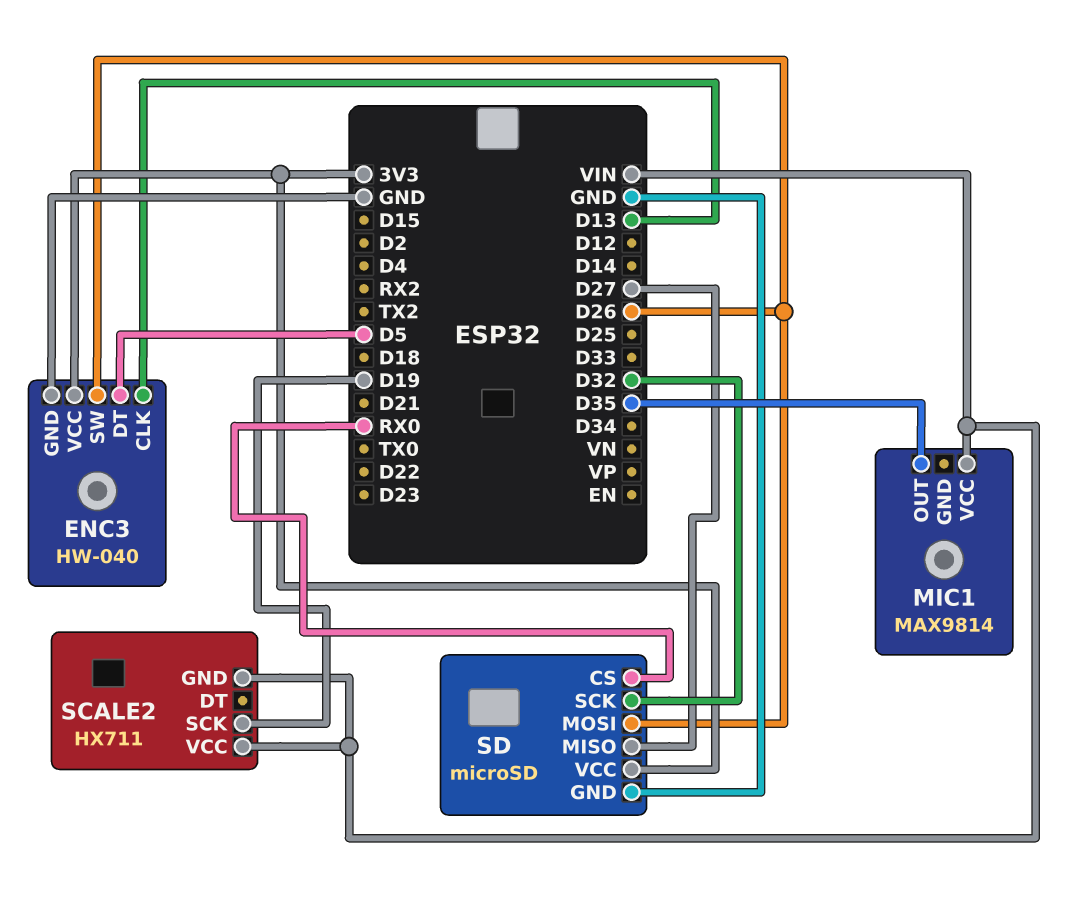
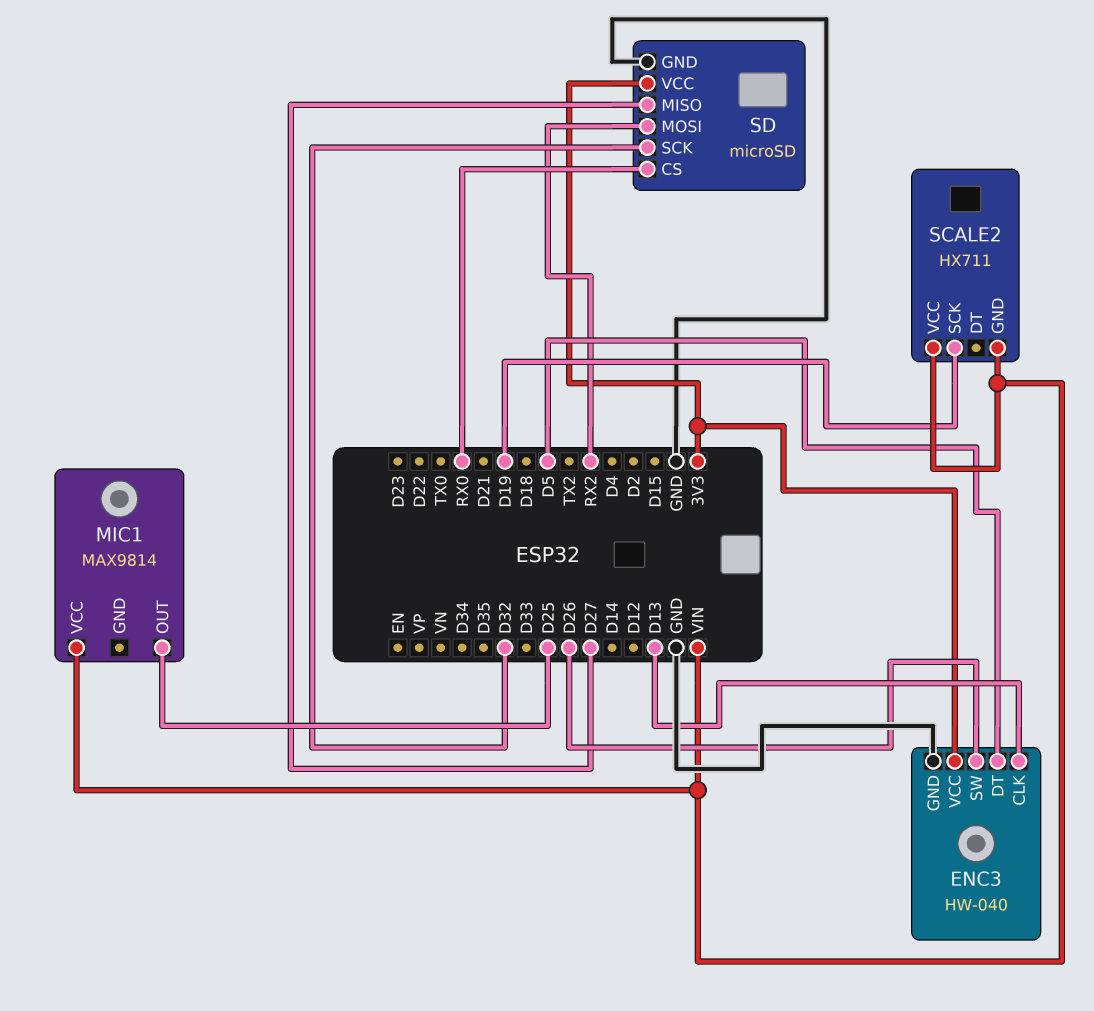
MIC1 pin OUT: D35 -> D25
SD pin MOSI: D26 -> RX2

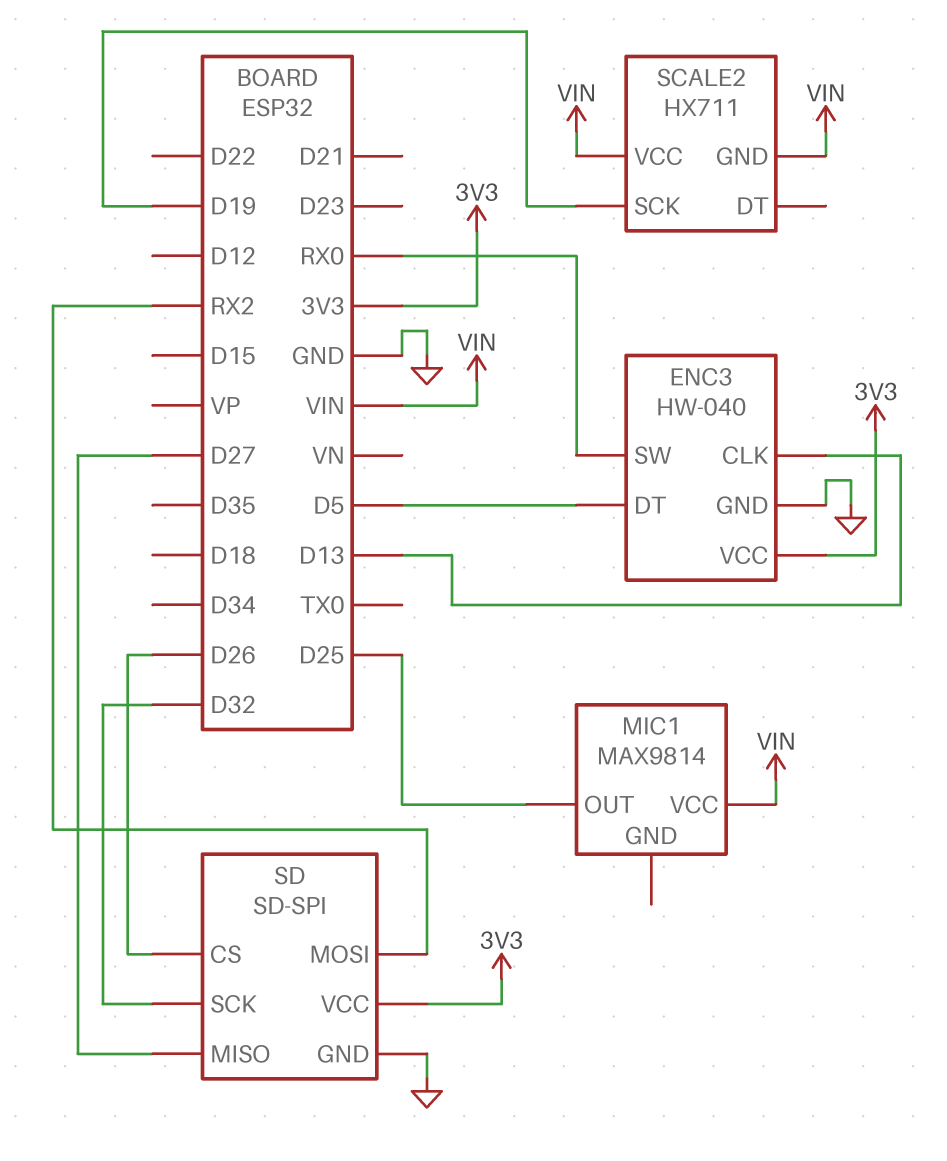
ENC3 pin SW: D26 -> RX0
SD: microSD -> SD-SPI
SD pin CS: RX0 -> D26

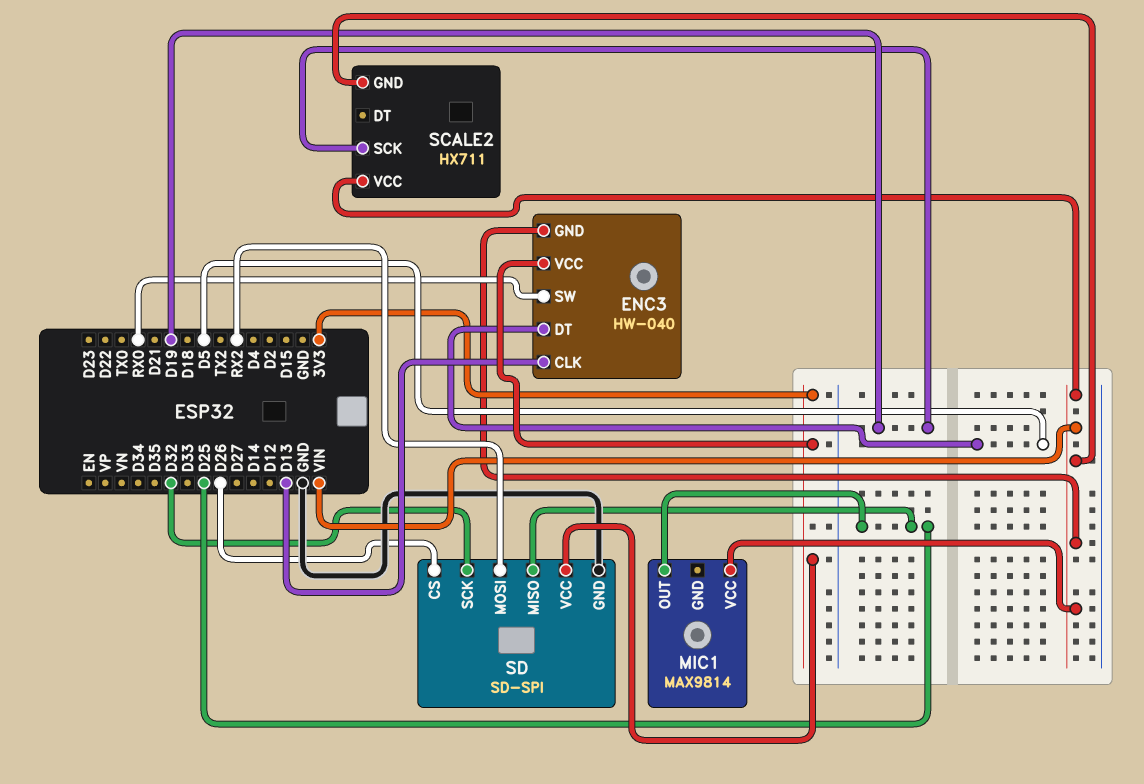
ENC3 pin GND: GND -> VIN
SD pin MISO: D27 -> D25

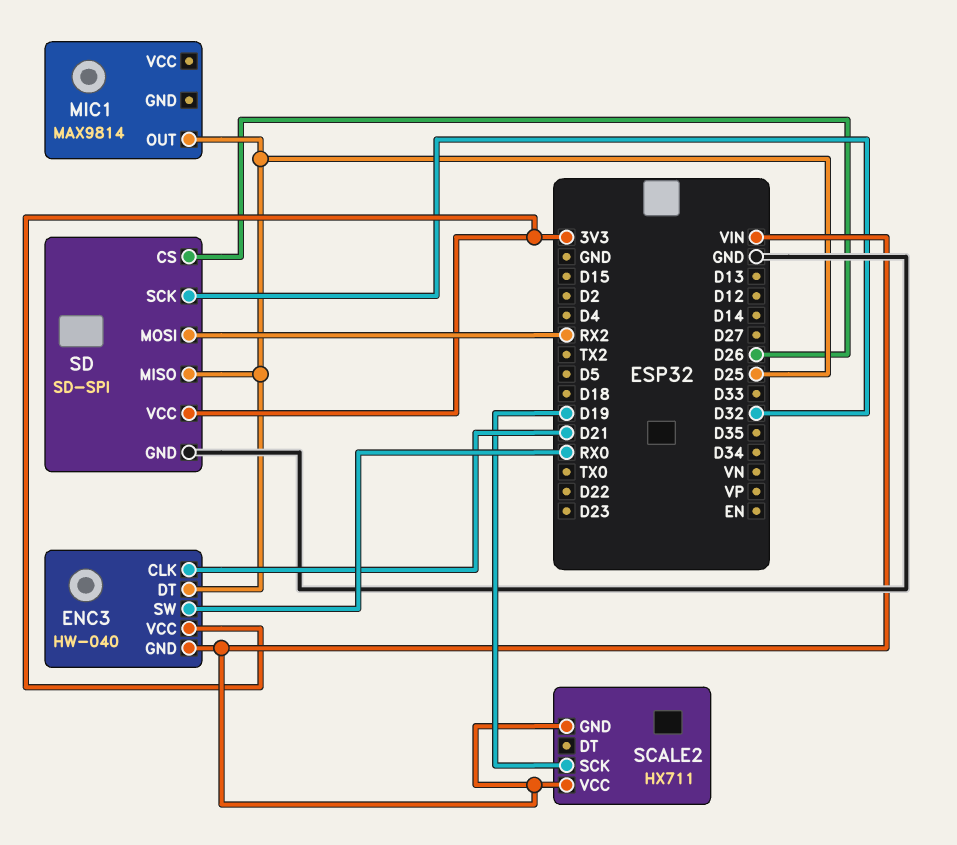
ENC3 pin CLK: D13 -> D21
ENC3 pin DT: D5 -> D25
MIC1 pin VCC: VIN -> none

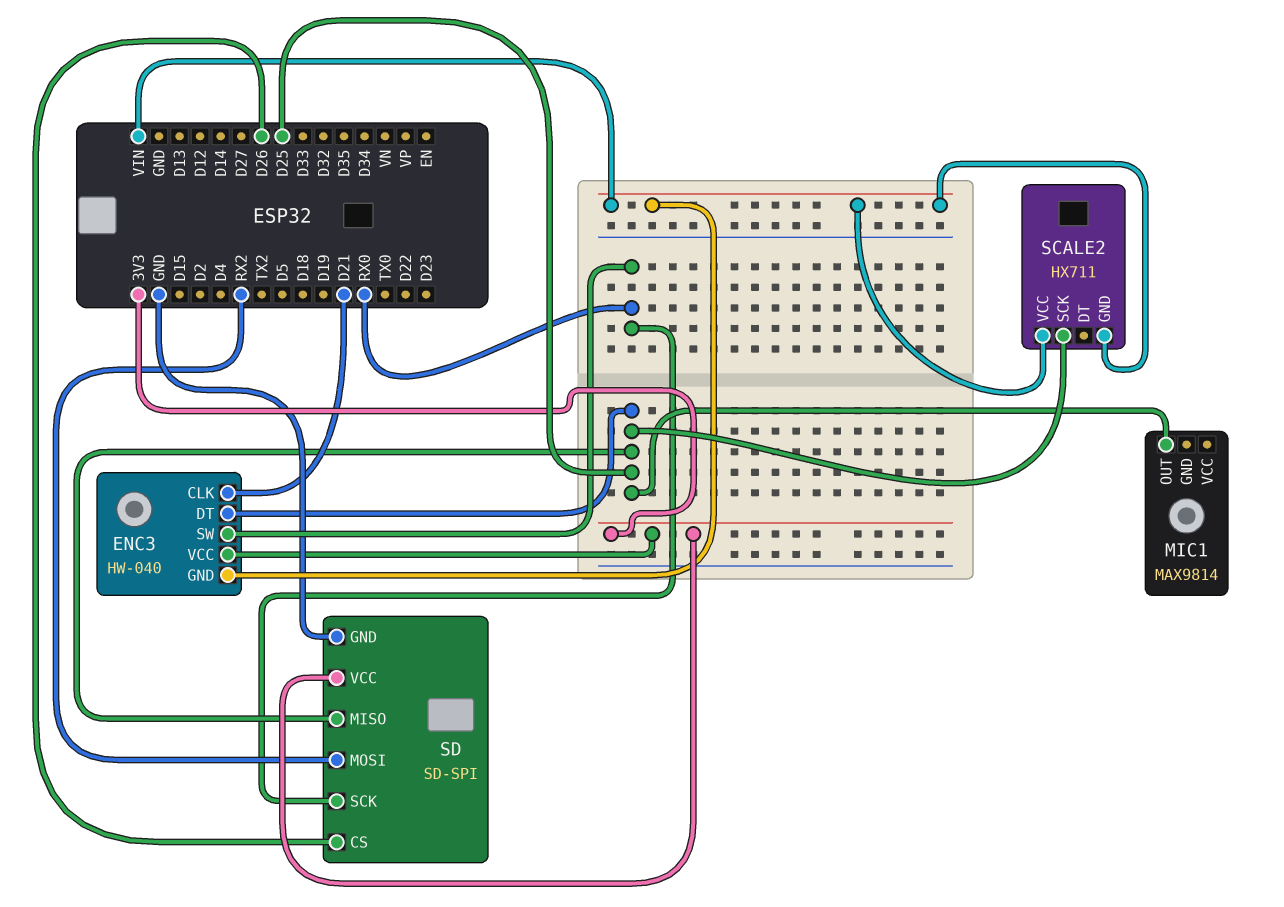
SCALE2 pin SCK: D19 -> D25
SD pin SCK: D32 -> RX0

